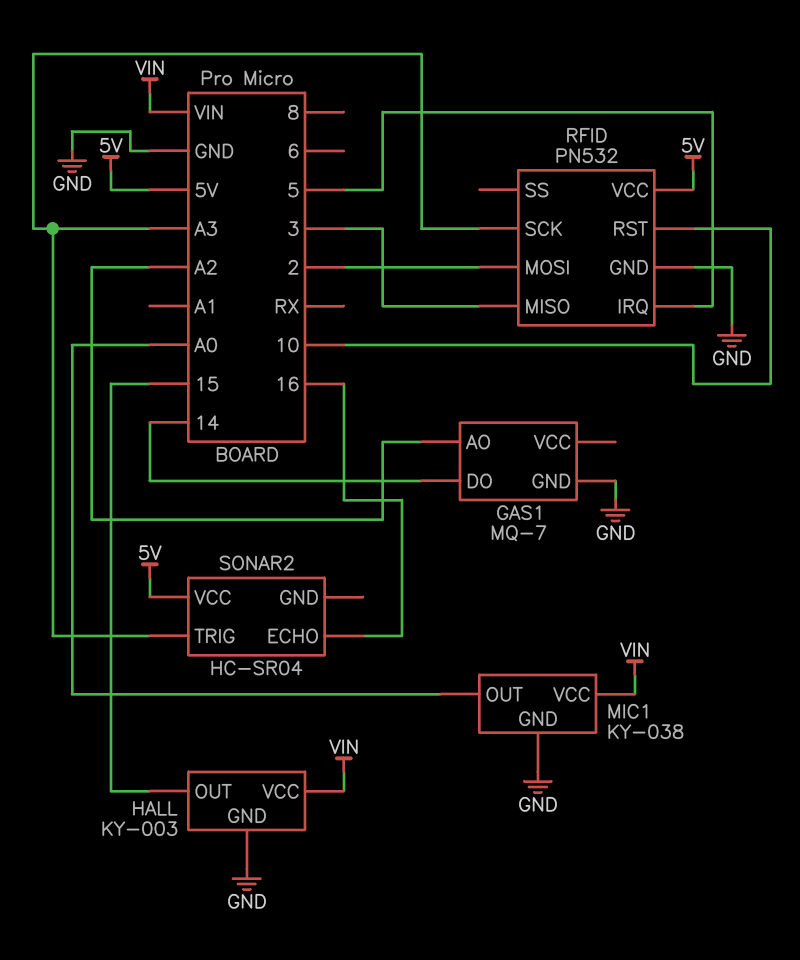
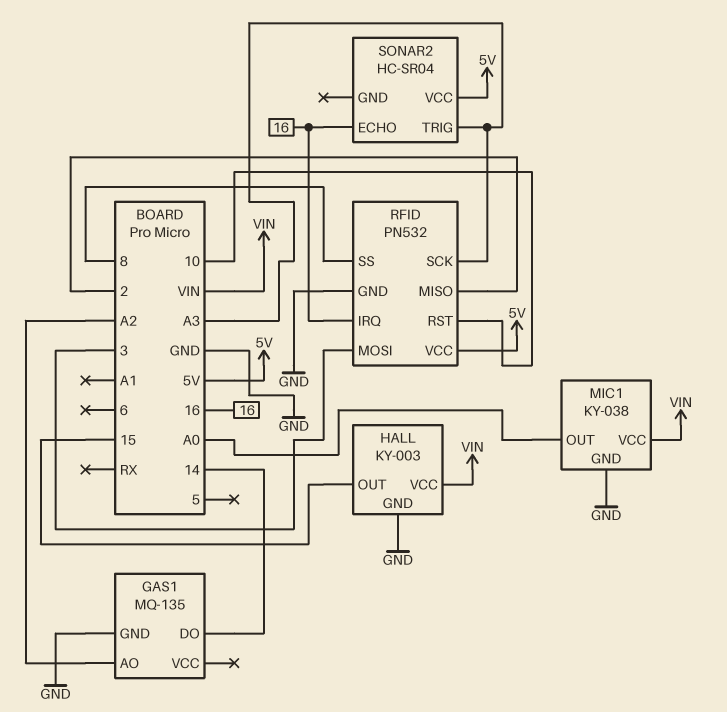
GAS1: MQ-7 -> MQ-135
RFID pin IRQ: 5 -> 16
RFID pin MISO: 3 -> 2
RFID pin MOSI: 2 -> 3
RFID pin SS: none -> 8

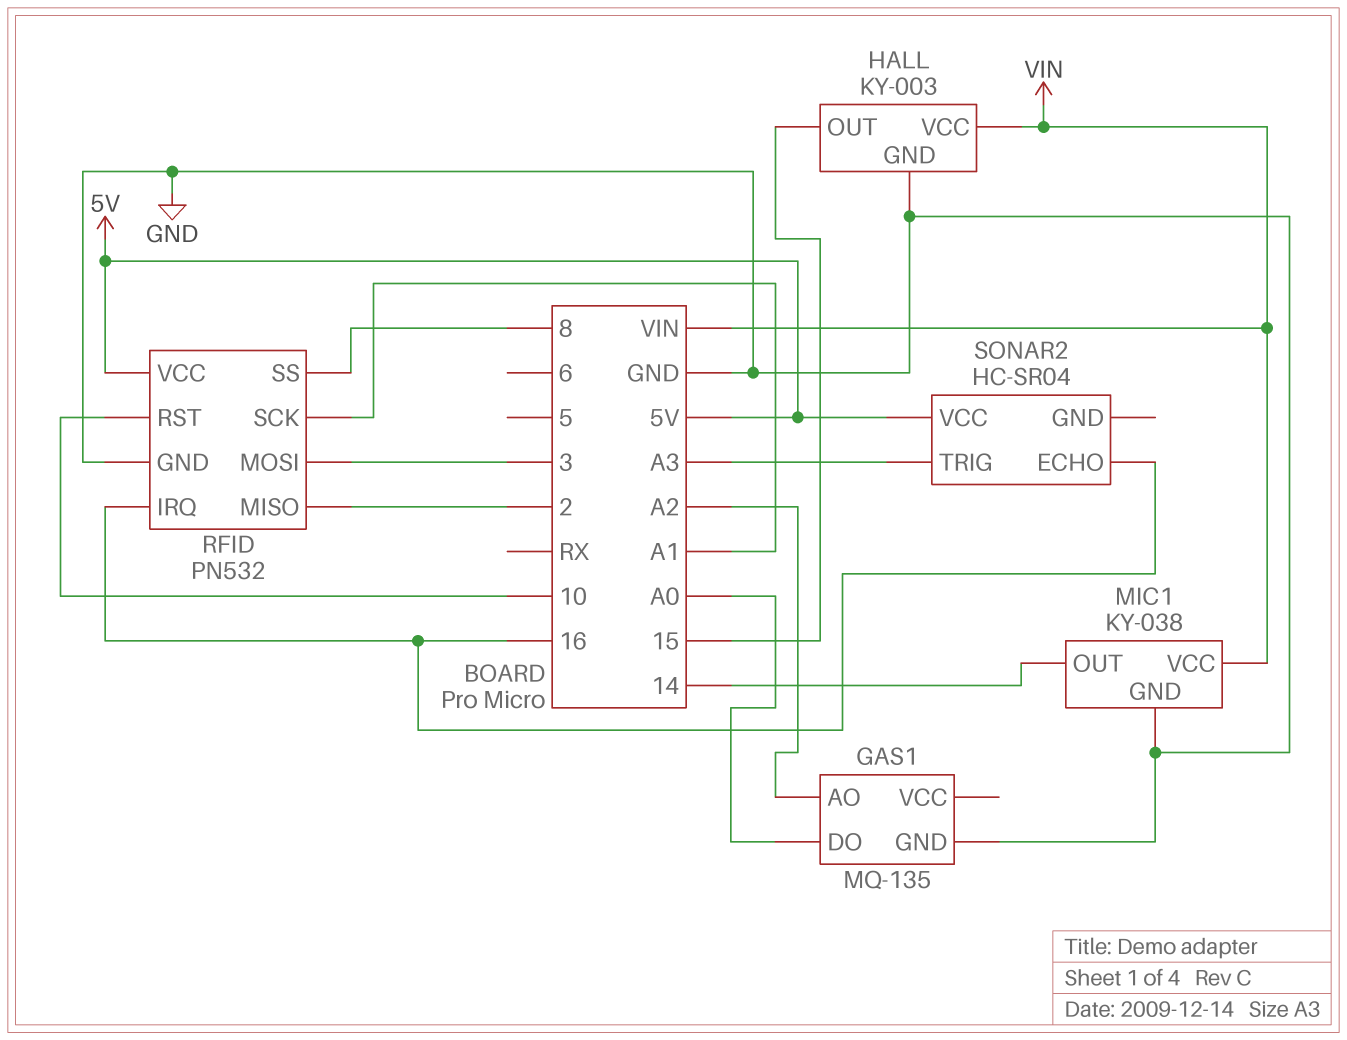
GAS1 pin DO: 14 -> A0
MIC1 pin OUT: A0 -> 14
RFID pin SCK: A3 -> A1

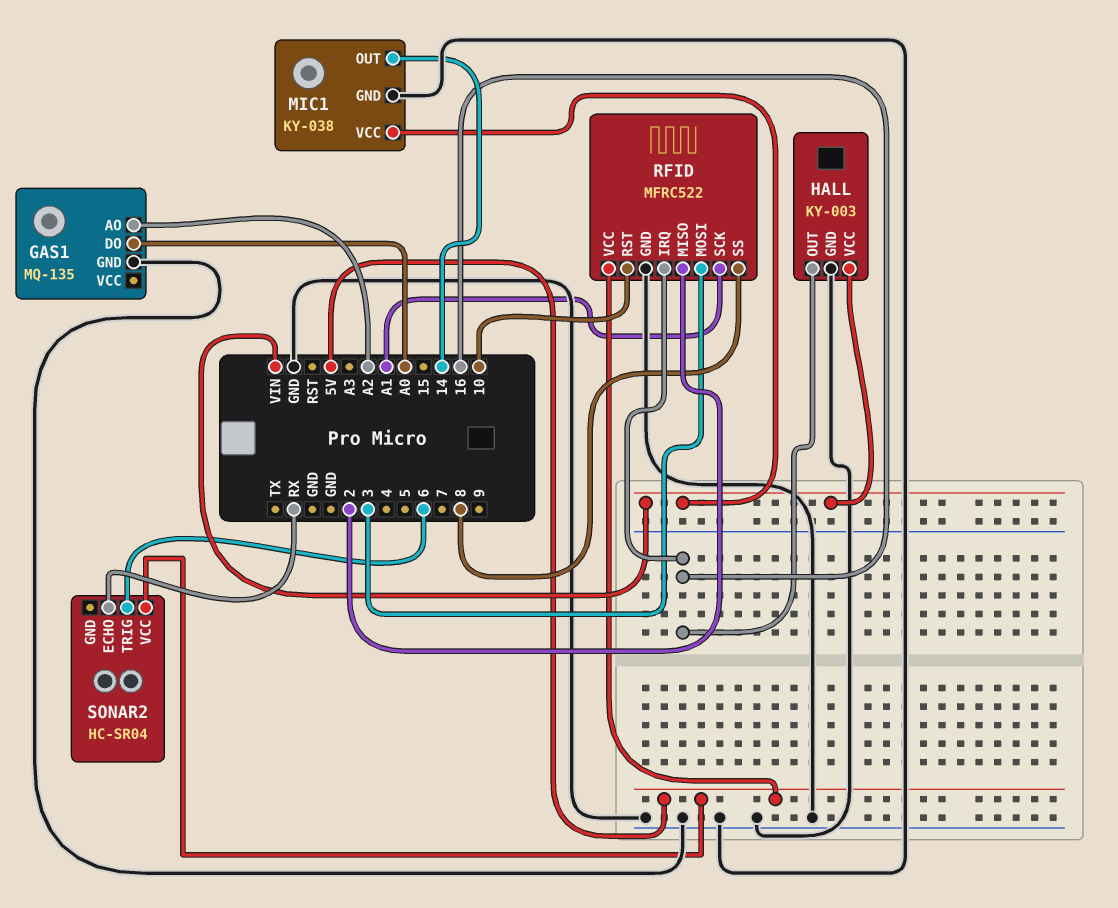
HALL pin OUT: 15 -> 16
RFID: PN532 -> MFRC522
SONAR2 pin ECHO: 16 -> RX
SONAR2 pin TRIG: A3 -> 6

